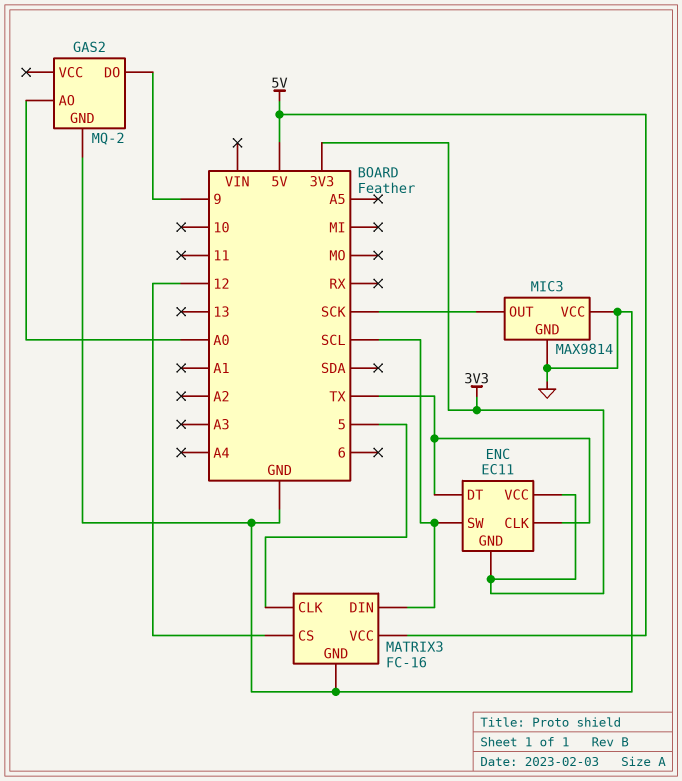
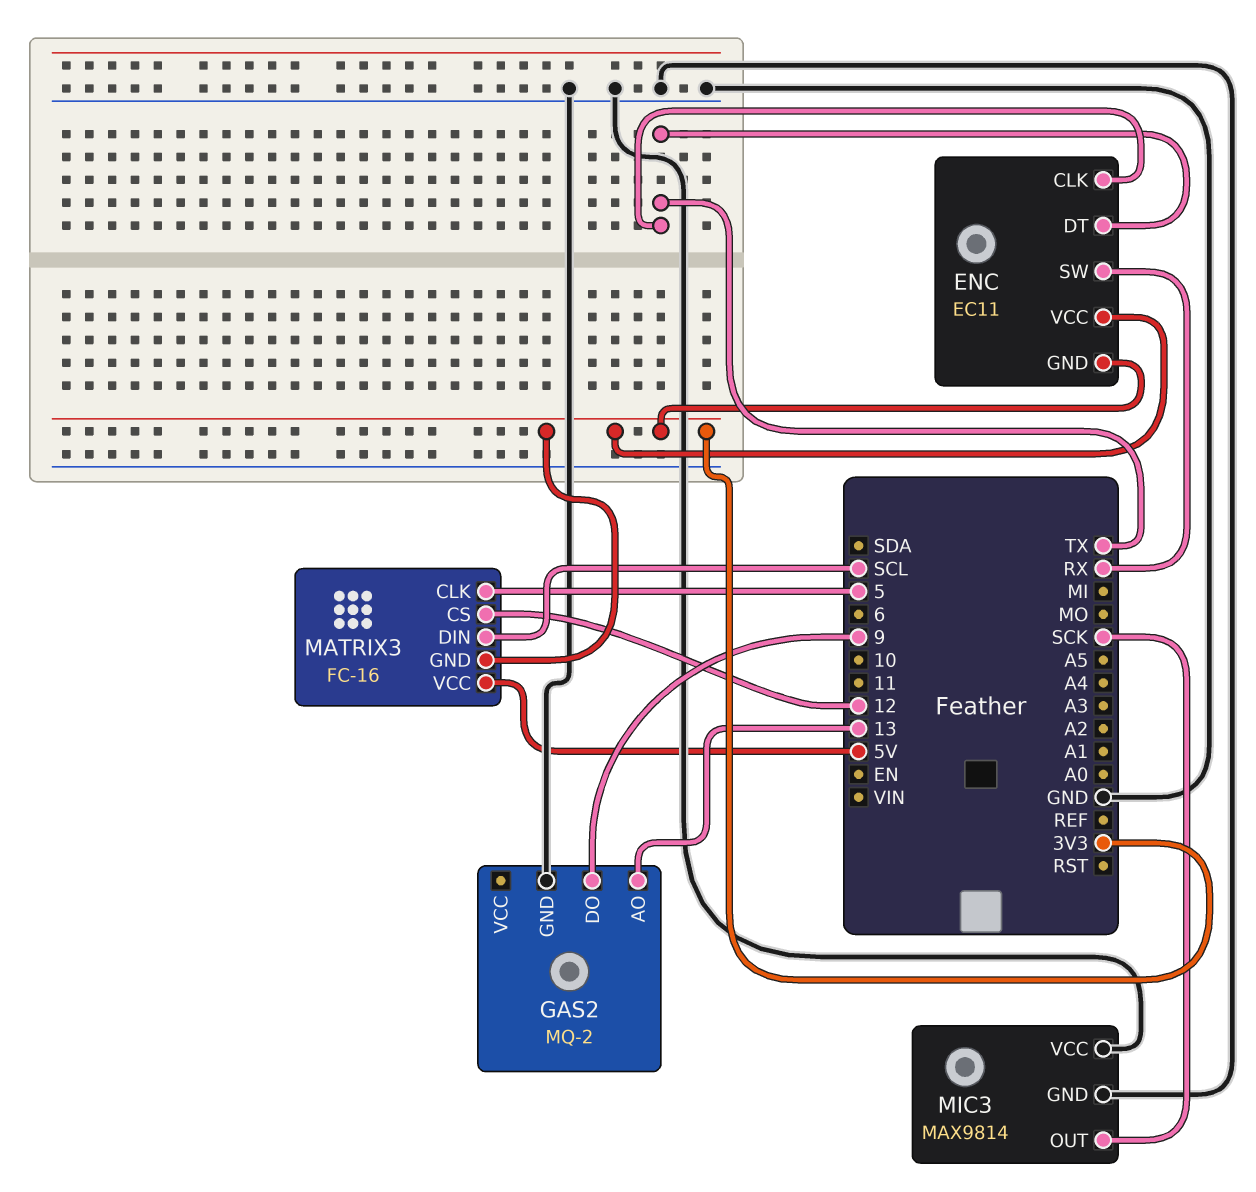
ENC pin SW: SCL -> RX
GAS2 pin AO: A0 -> 13
MATRIX3 pin GND: GND -> 3V3

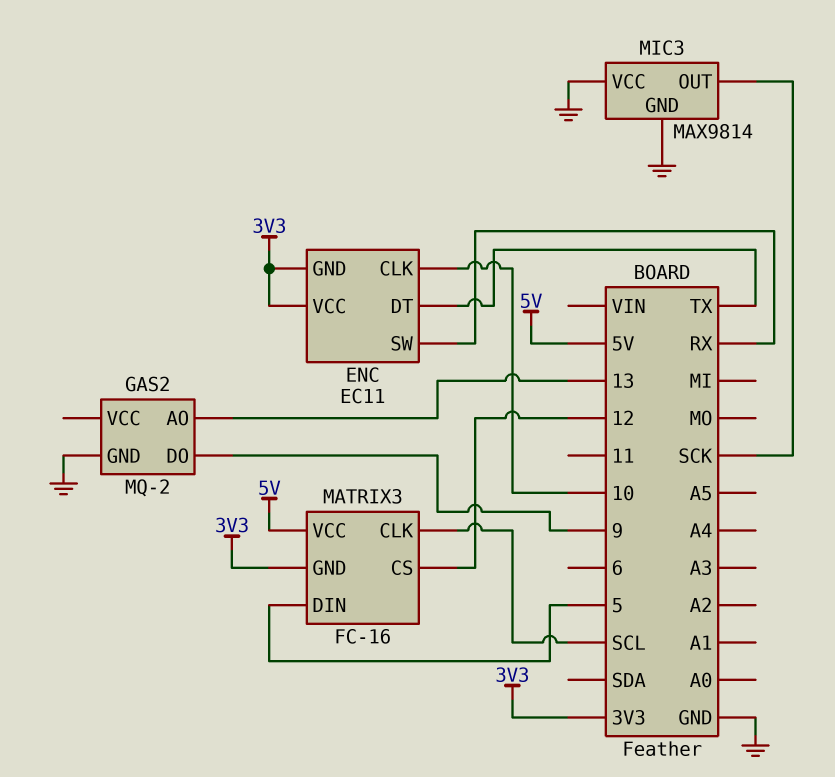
ENC pin CLK: TX -> 10
MATRIX3 pin CLK: 5 -> SCL
MATRIX3 pin DIN: SCL -> 5

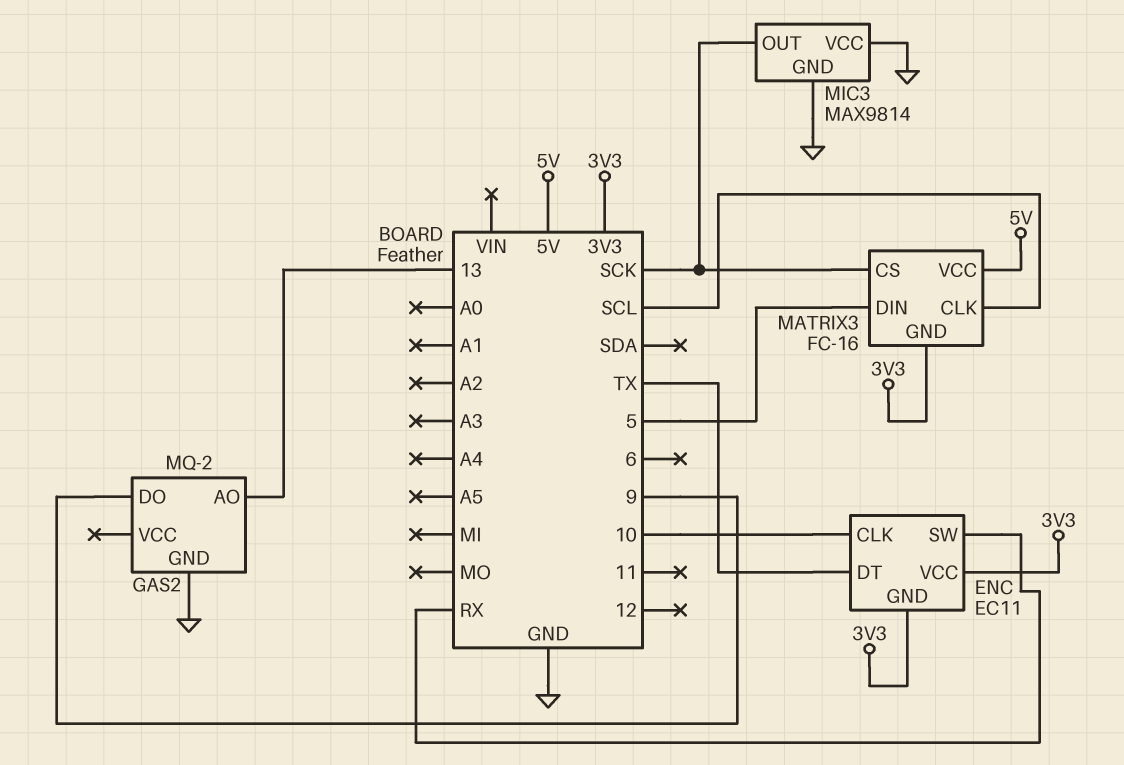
MATRIX3 pin CS: 12 -> SCK

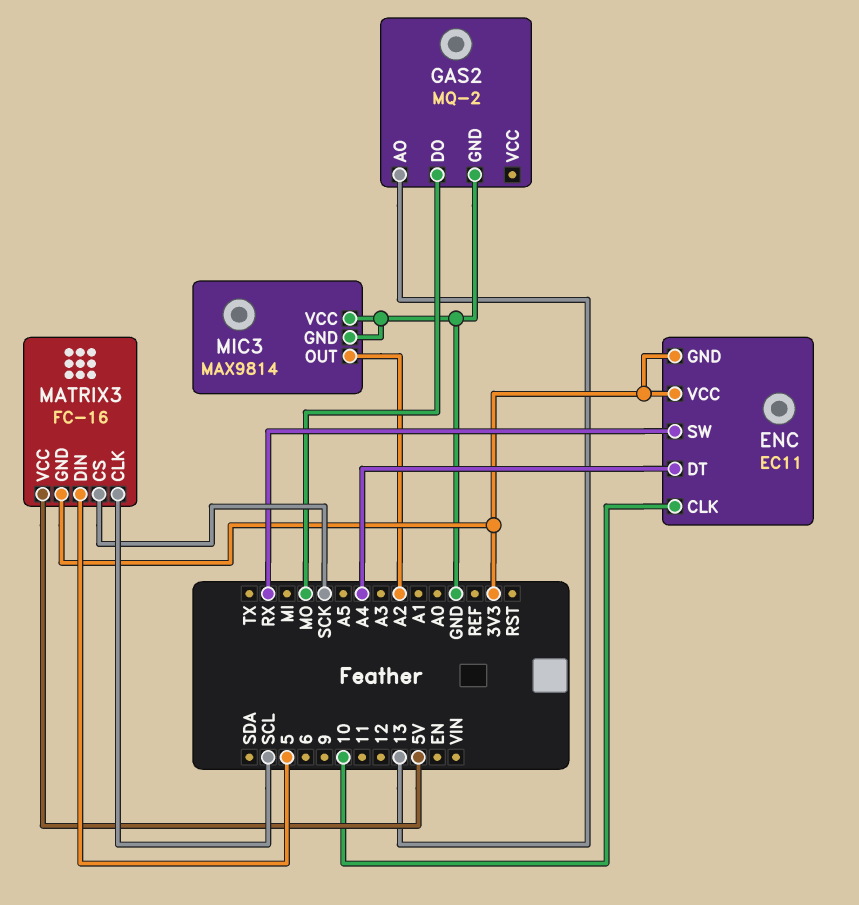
ENC pin DT: TX -> A4
GAS2 pin DO: 9 -> MO
MIC3 pin OUT: SCK -> A2

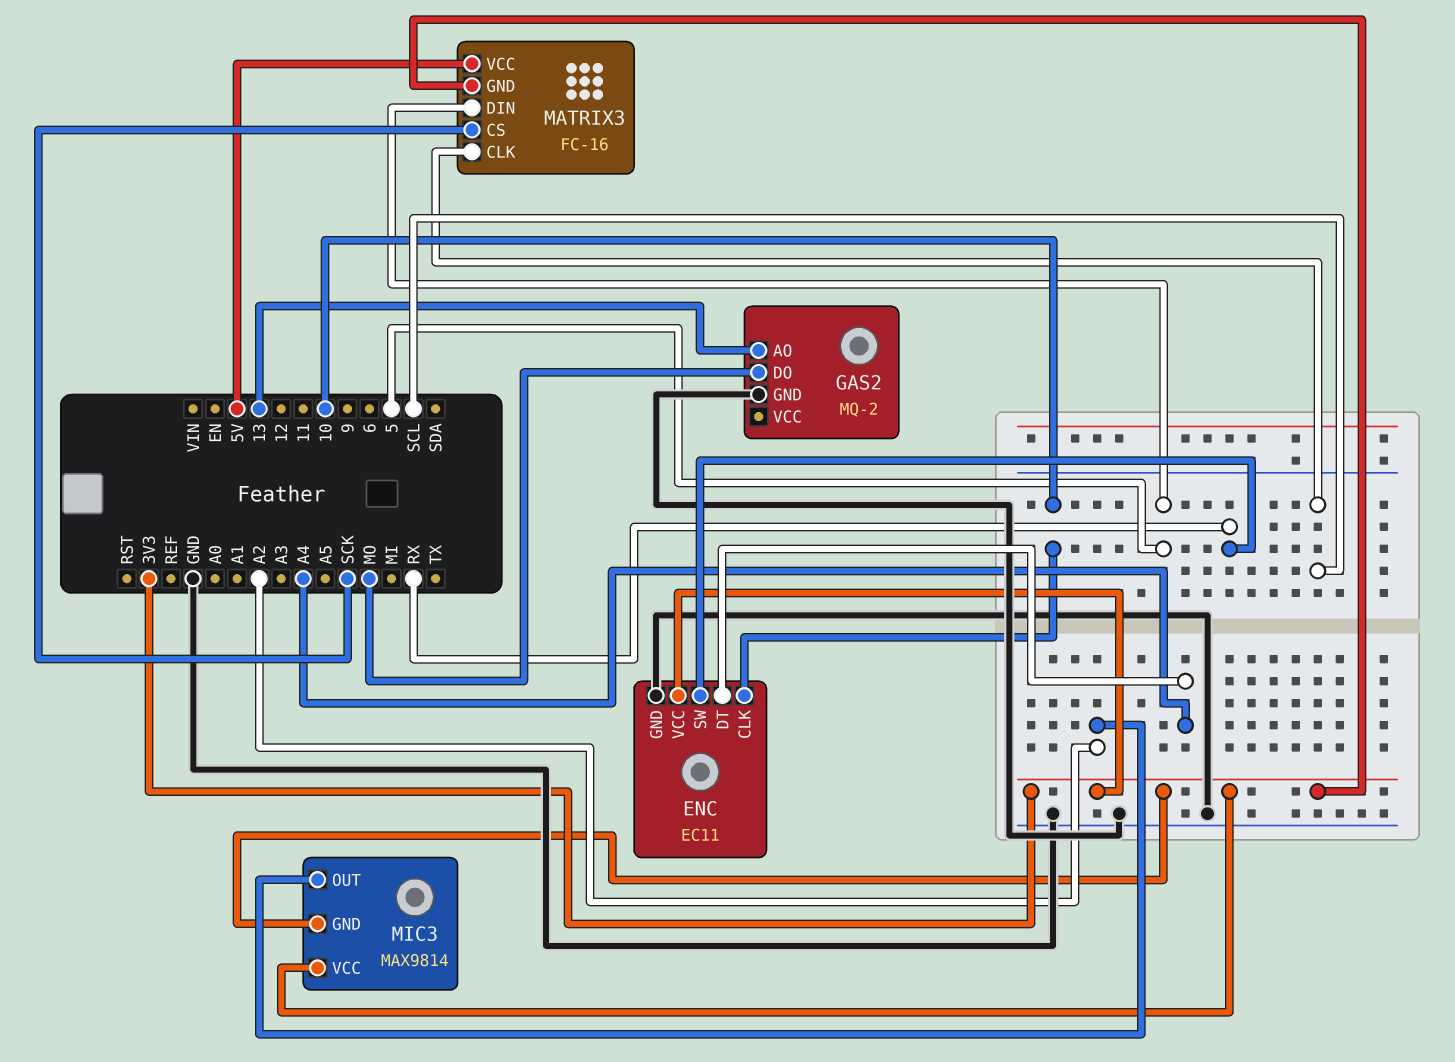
ENC pin GND: 3V3 -> GND
MIC3 pin GND: GND -> 3V3
MIC3 pin VCC: GND -> 3V3

